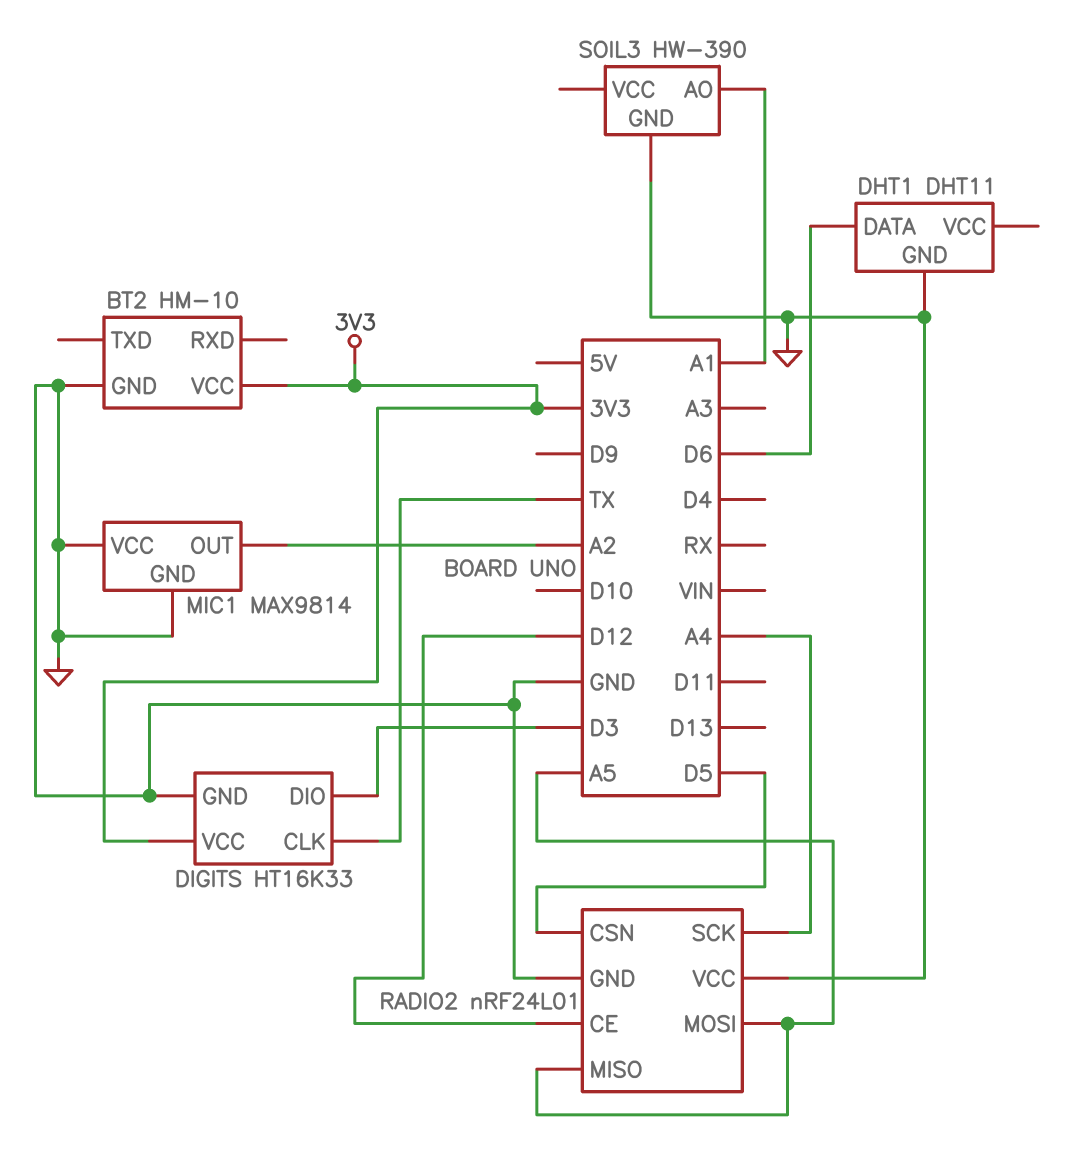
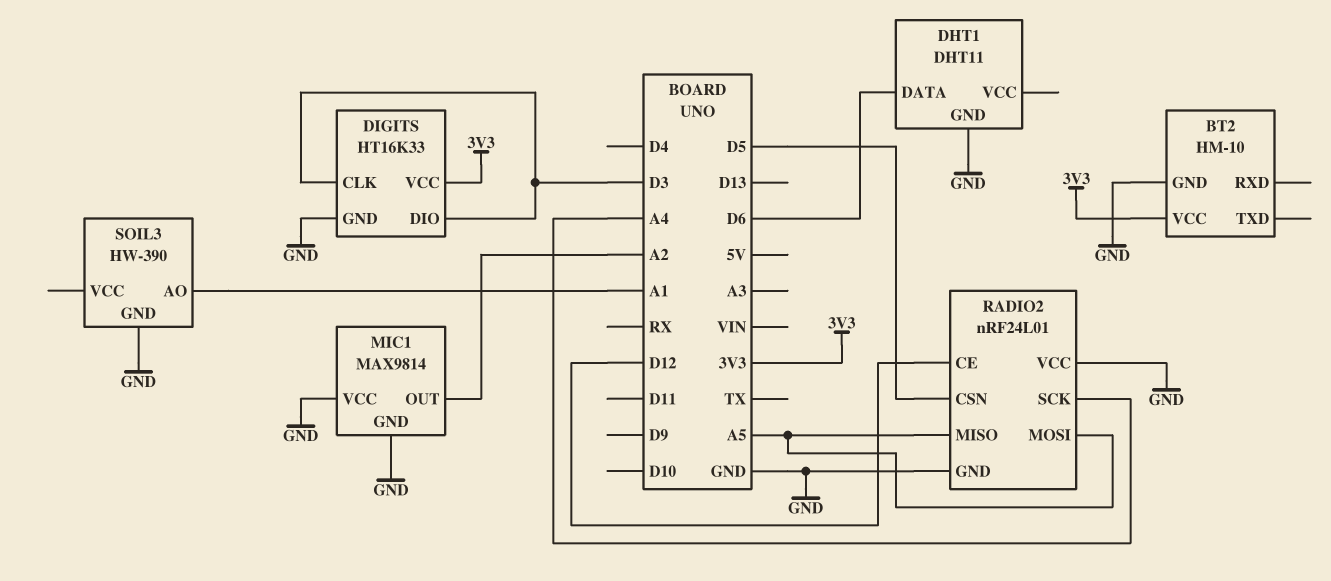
DIGITS pin CLK: TX -> D3

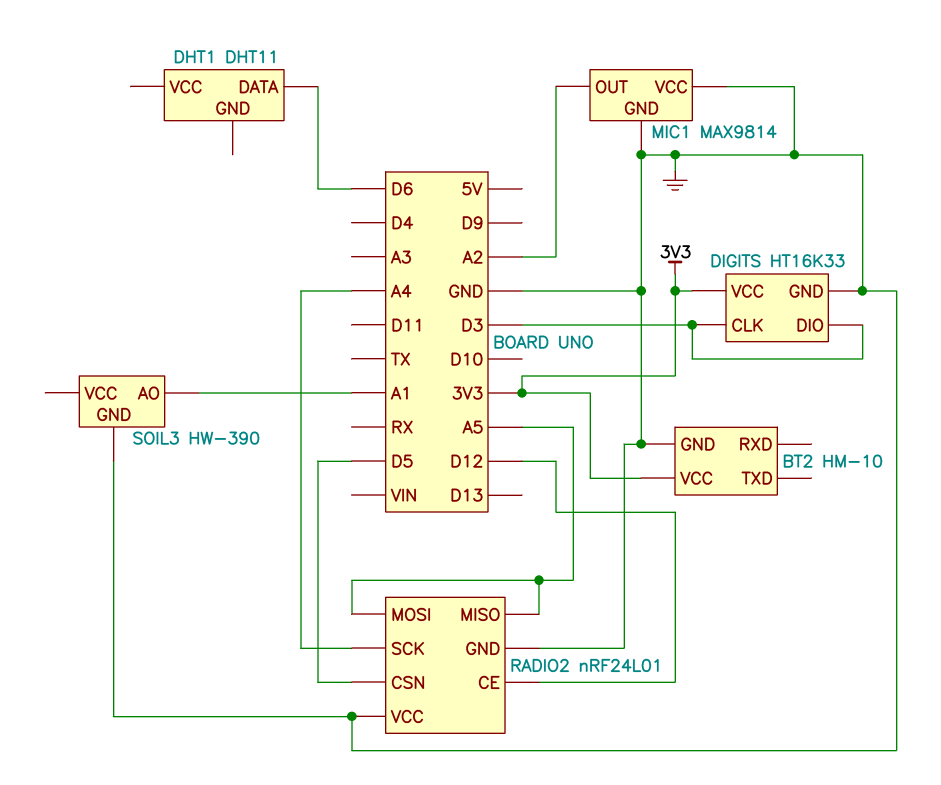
DHT1 pin GND: GND -> none

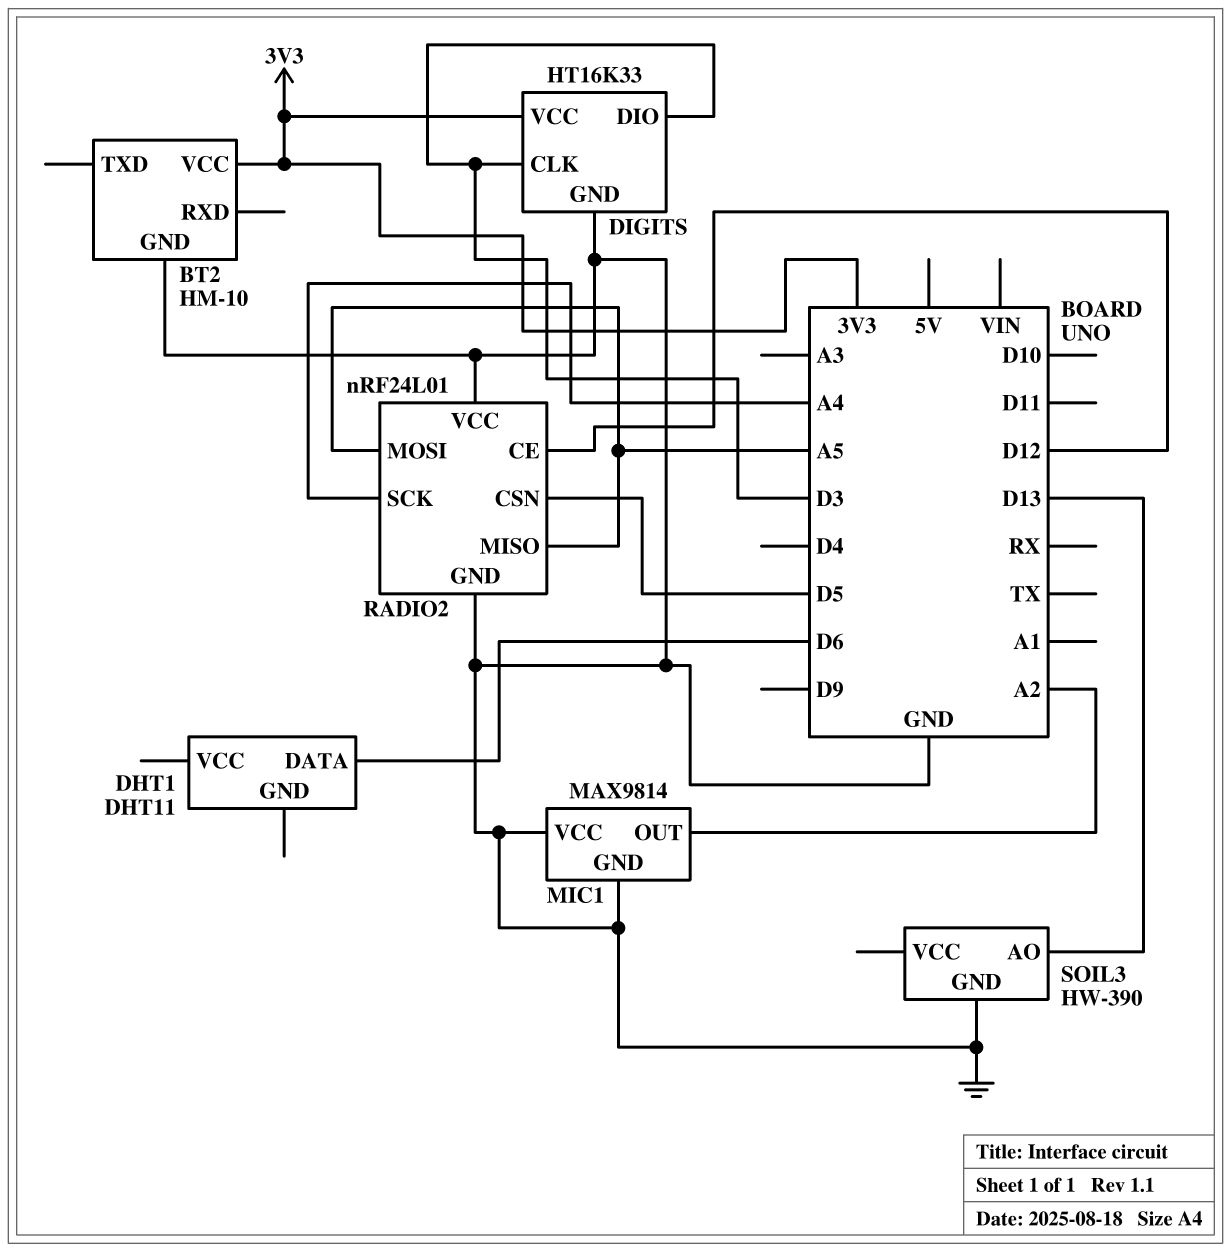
SOIL3 pin AO: A1 -> D13

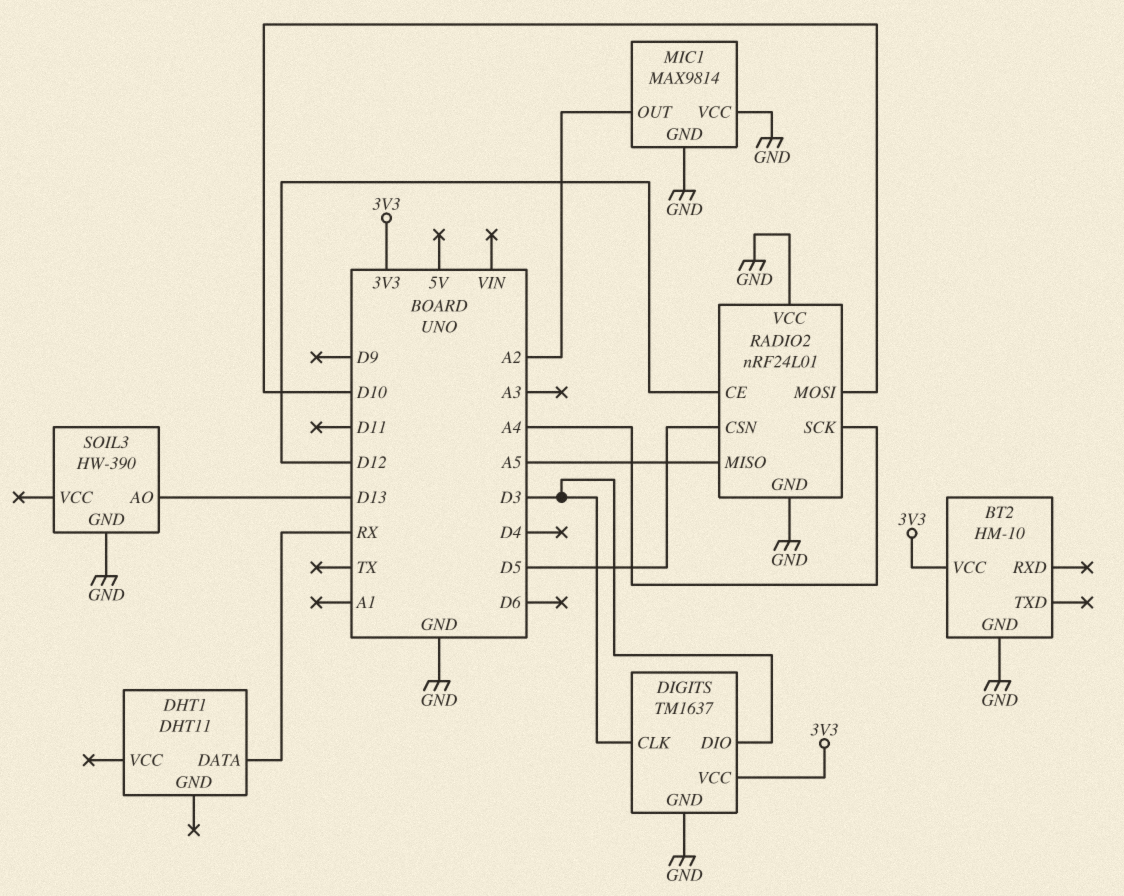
DHT1 pin DATA: D6 -> RX
DIGITS: HT16K33 -> TM1637
RADIO2 pin MOSI: A5 -> D10

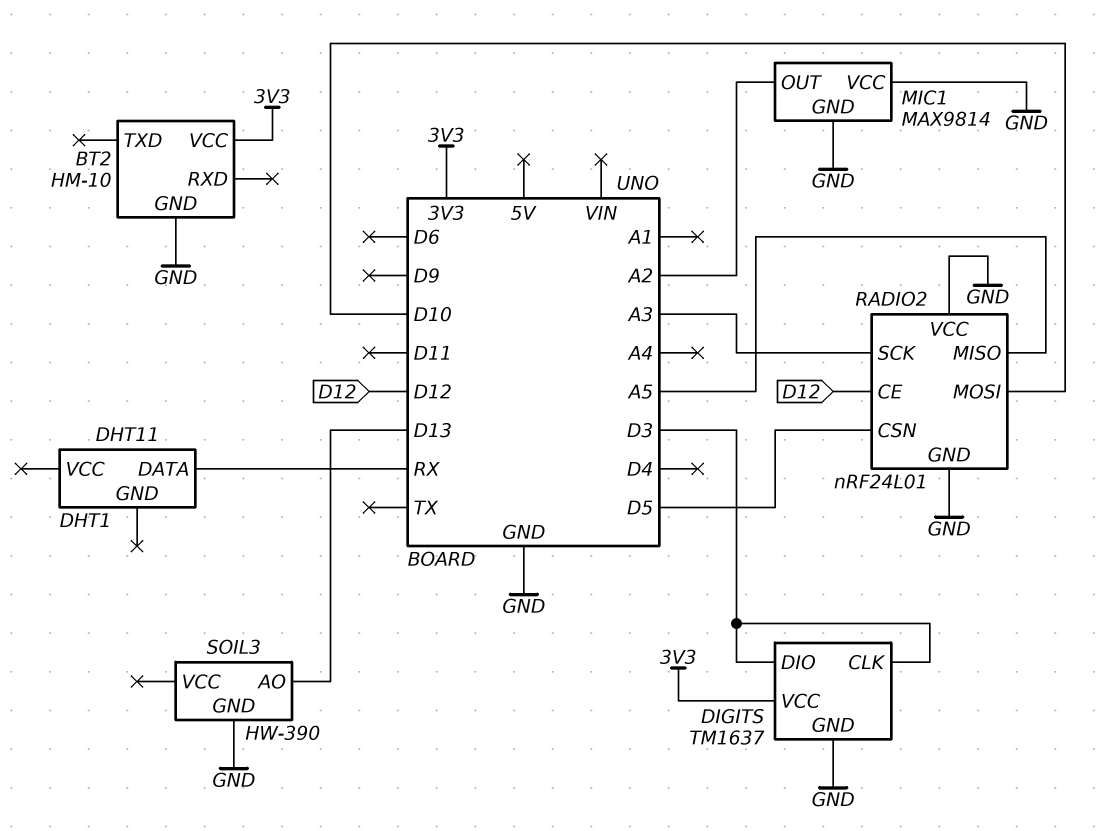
RADIO2 pin SCK: A4 -> A3

